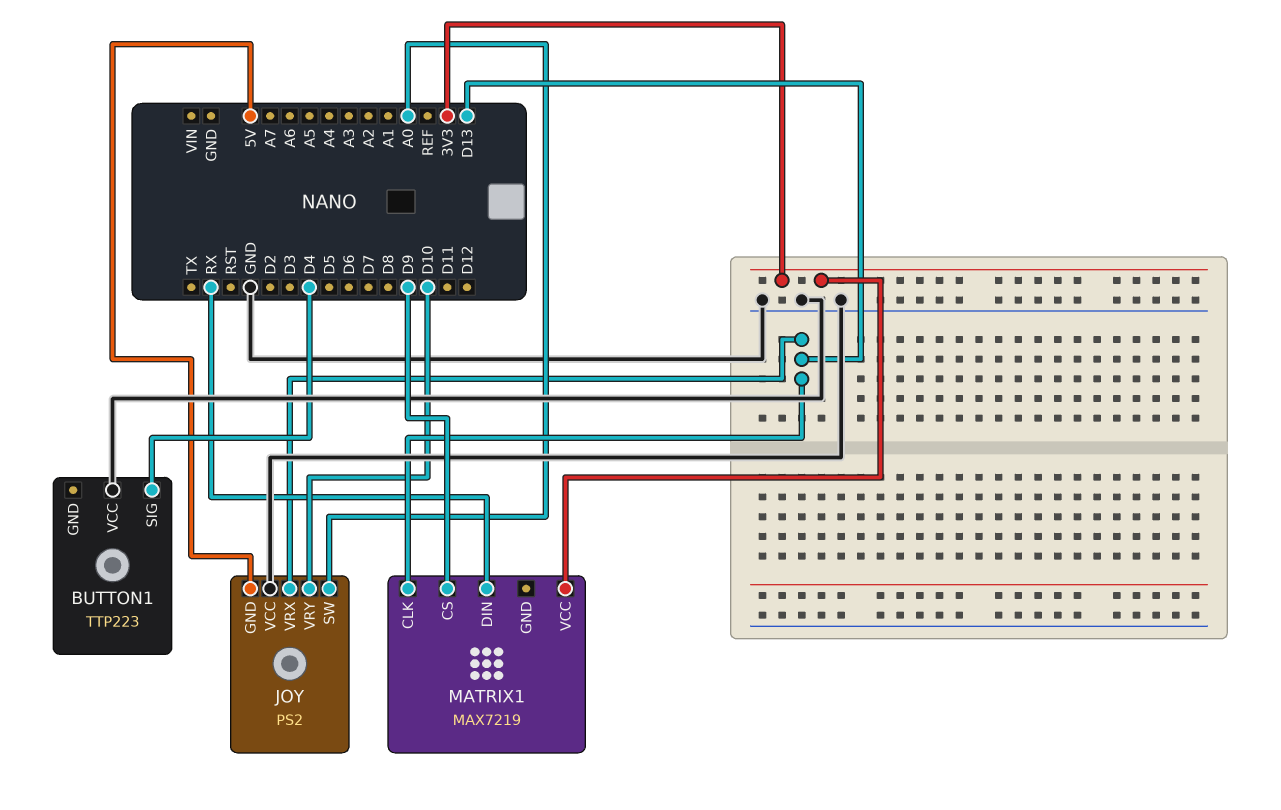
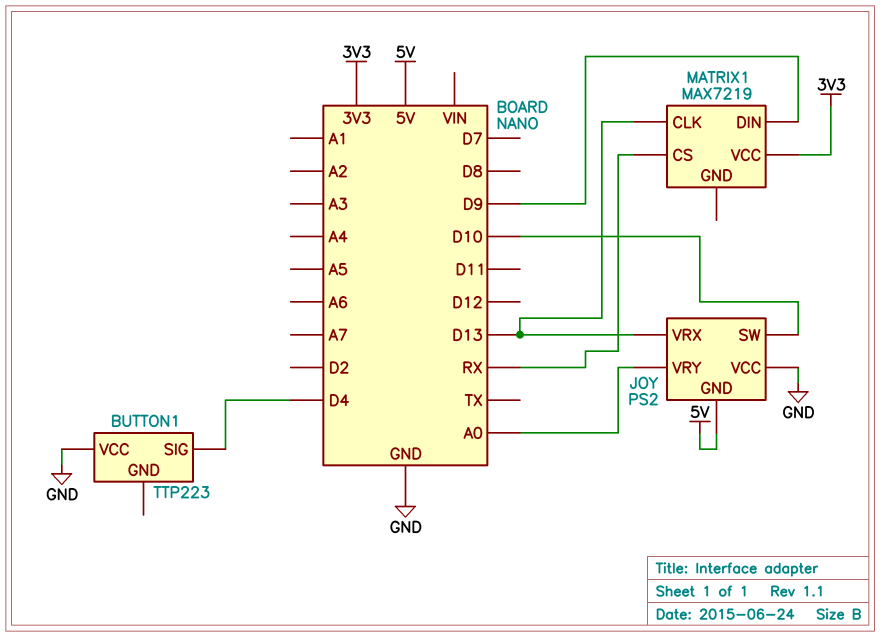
JOY pin SW: A0 -> D10
JOY pin VRY: D10 -> A0
MATRIX1 pin CS: D9 -> RX
MATRIX1 pin DIN: RX -> D9

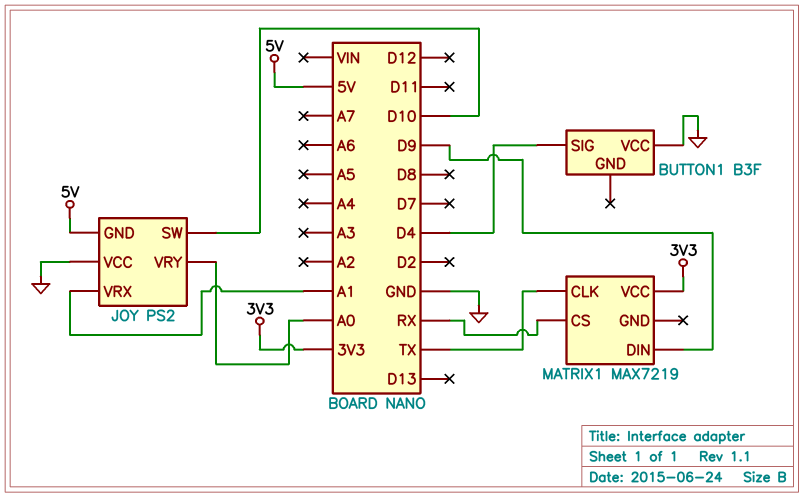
BUTTON1: TTP223 -> B3F
JOY pin VRX: D13 -> A1
MATRIX1 pin CLK: D13 -> TX

